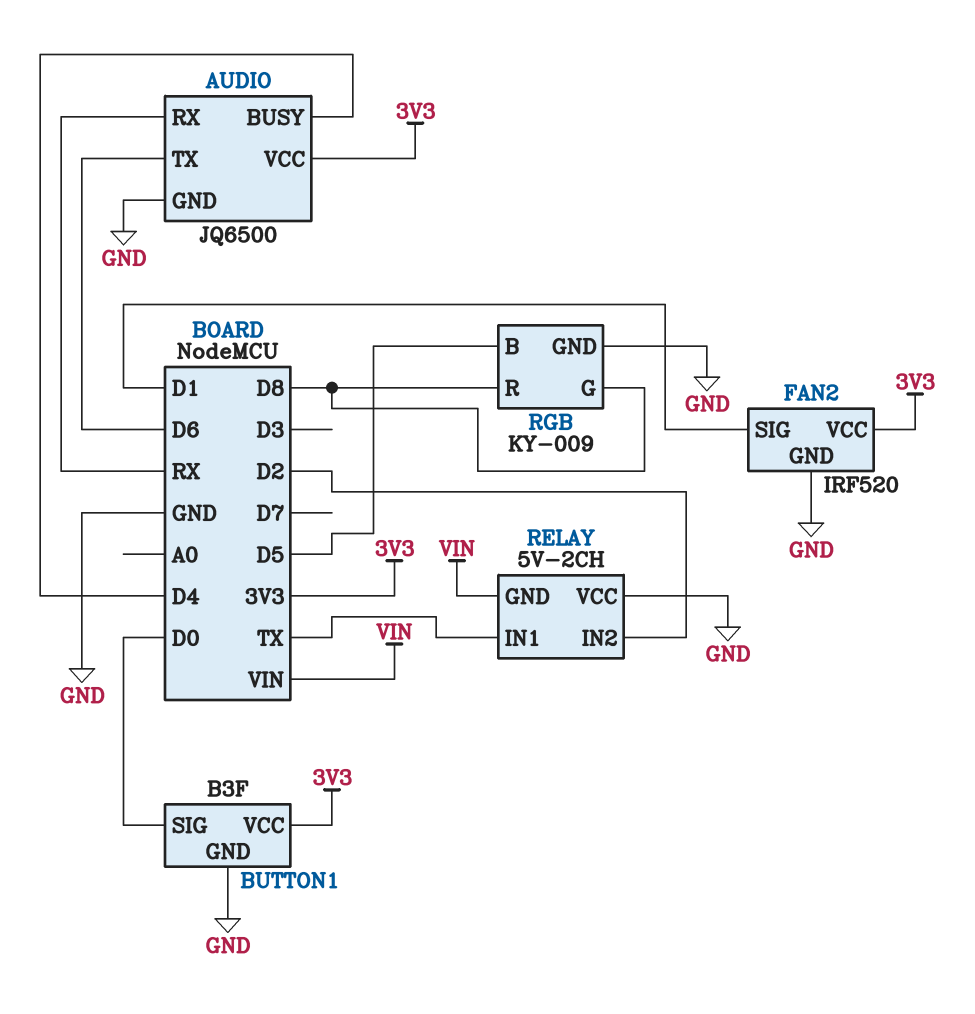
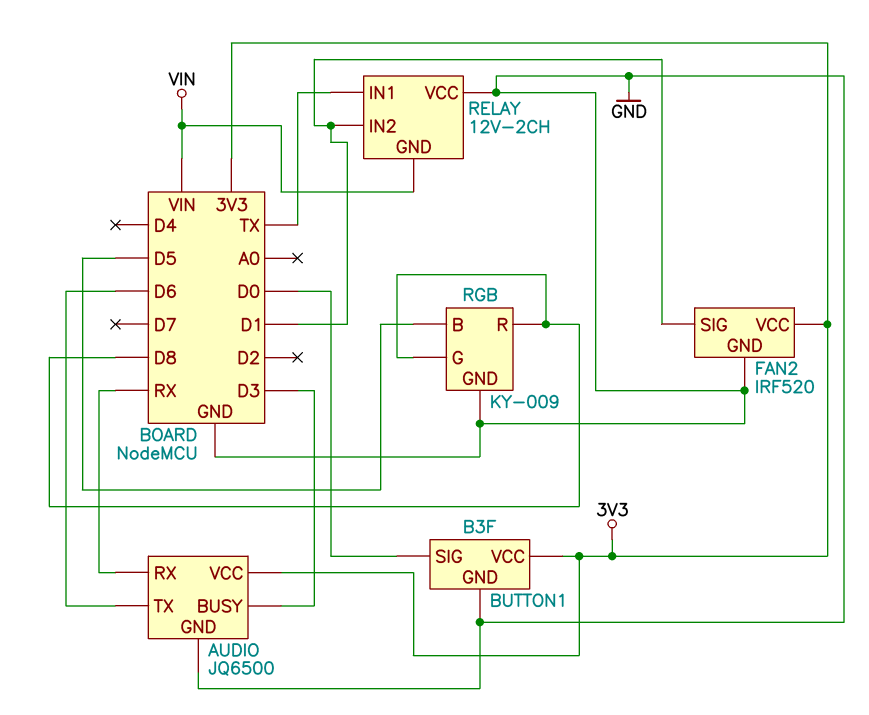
AUDIO pin BUSY: D4 -> D3
RELAY: 5V-2CH -> 12V-2CH
RELAY pin IN2: D2 -> D1

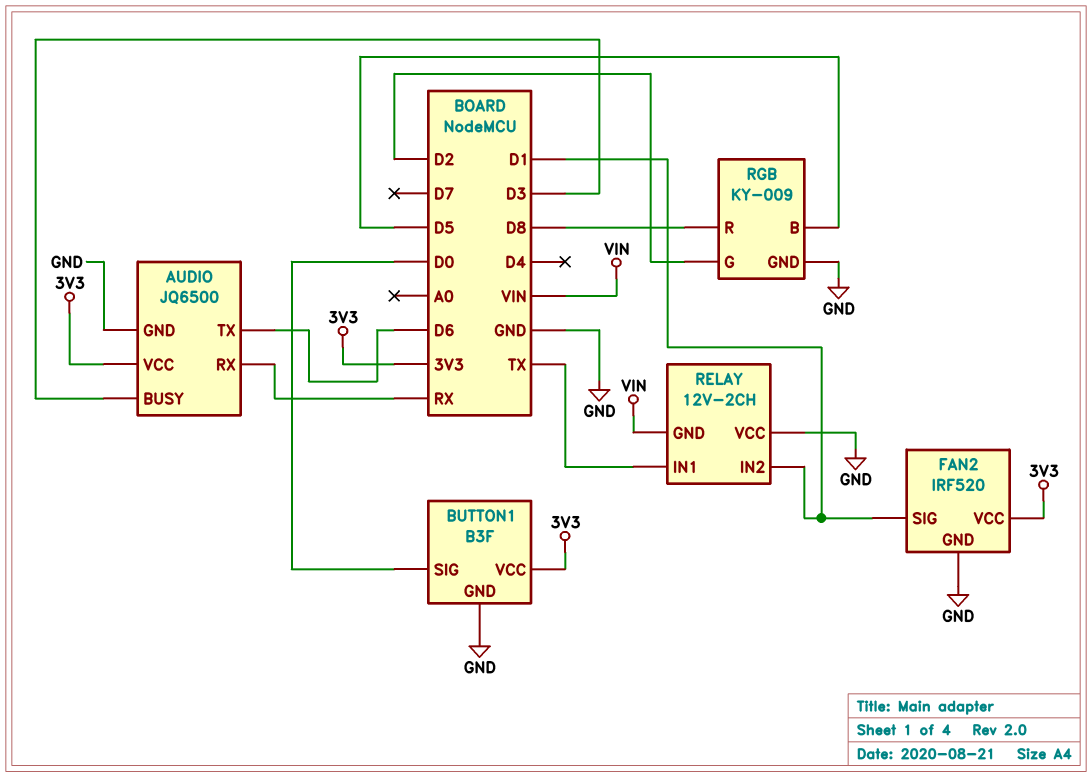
RGB pin G: D8 -> D2

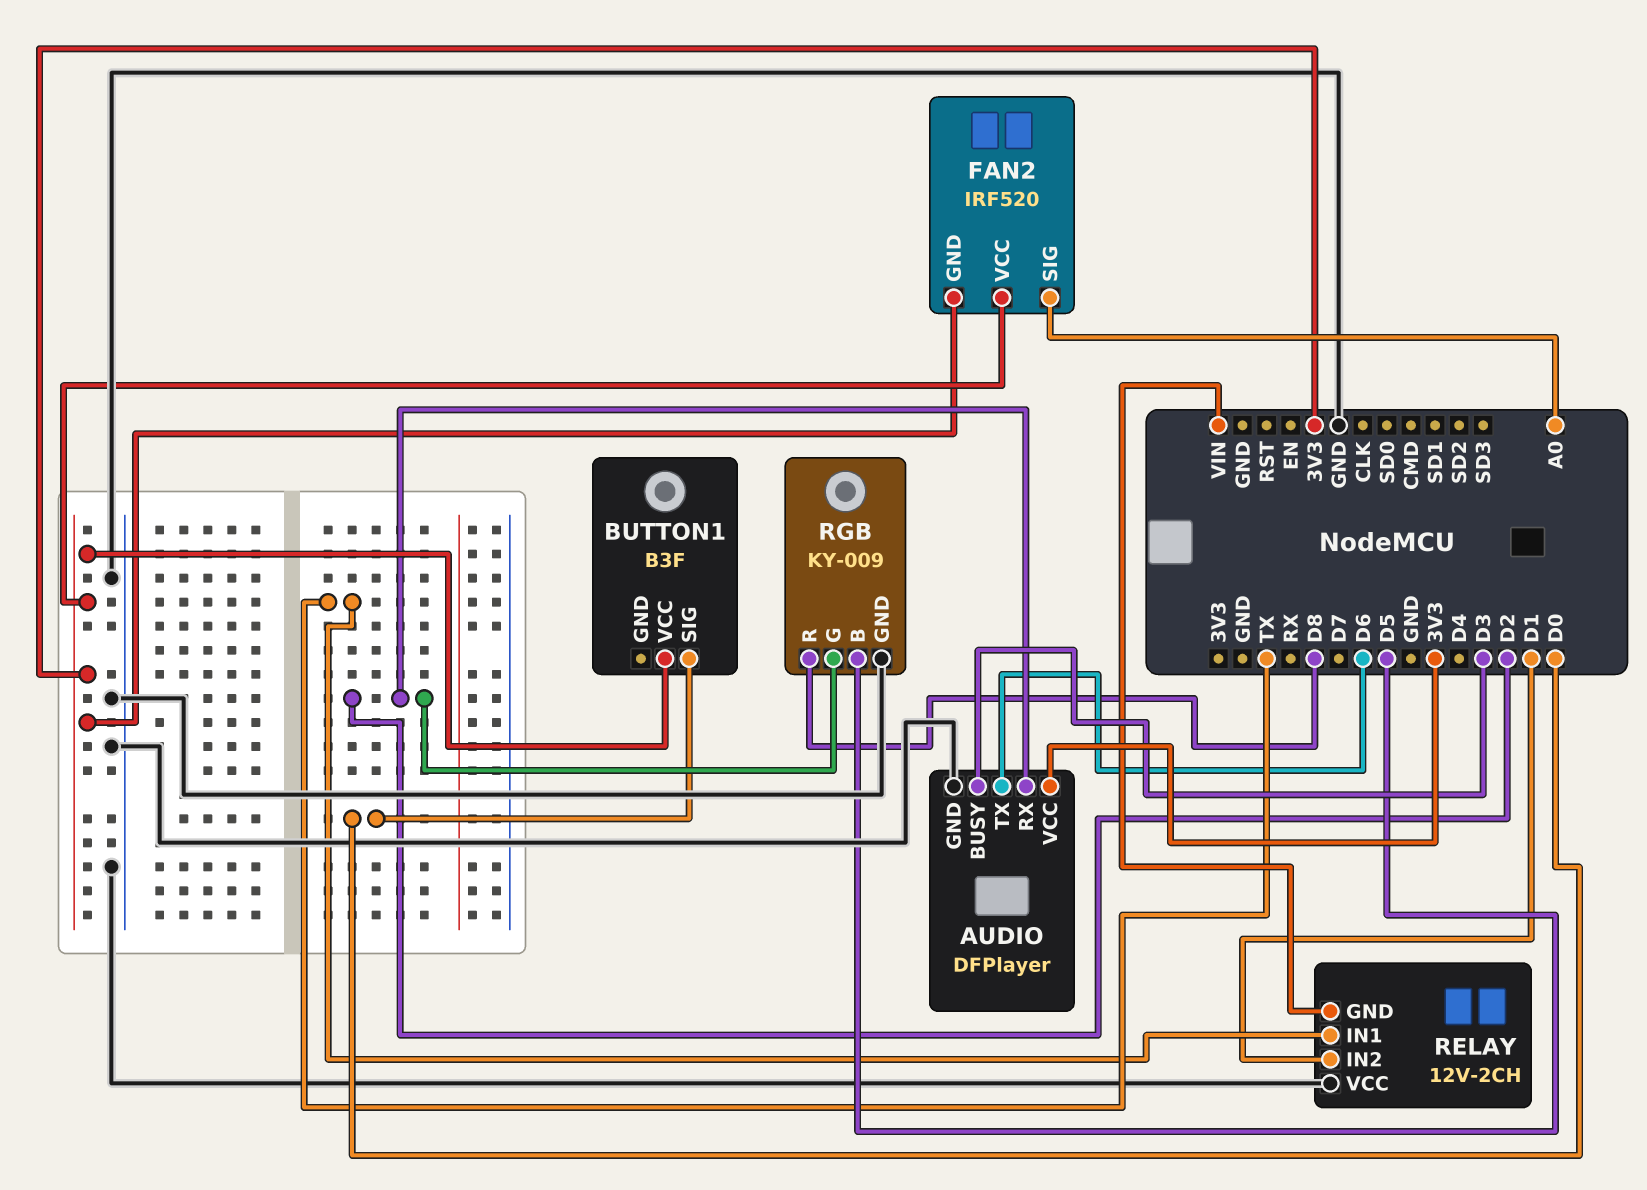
AUDIO: JQ6500 -> DFPlayer
AUDIO pin RX: RX -> D2
BUTTON1 pin GND: GND -> none
FAN2 pin GND: GND -> 3V3
FAN2 pin SIG: D1 -> A0

